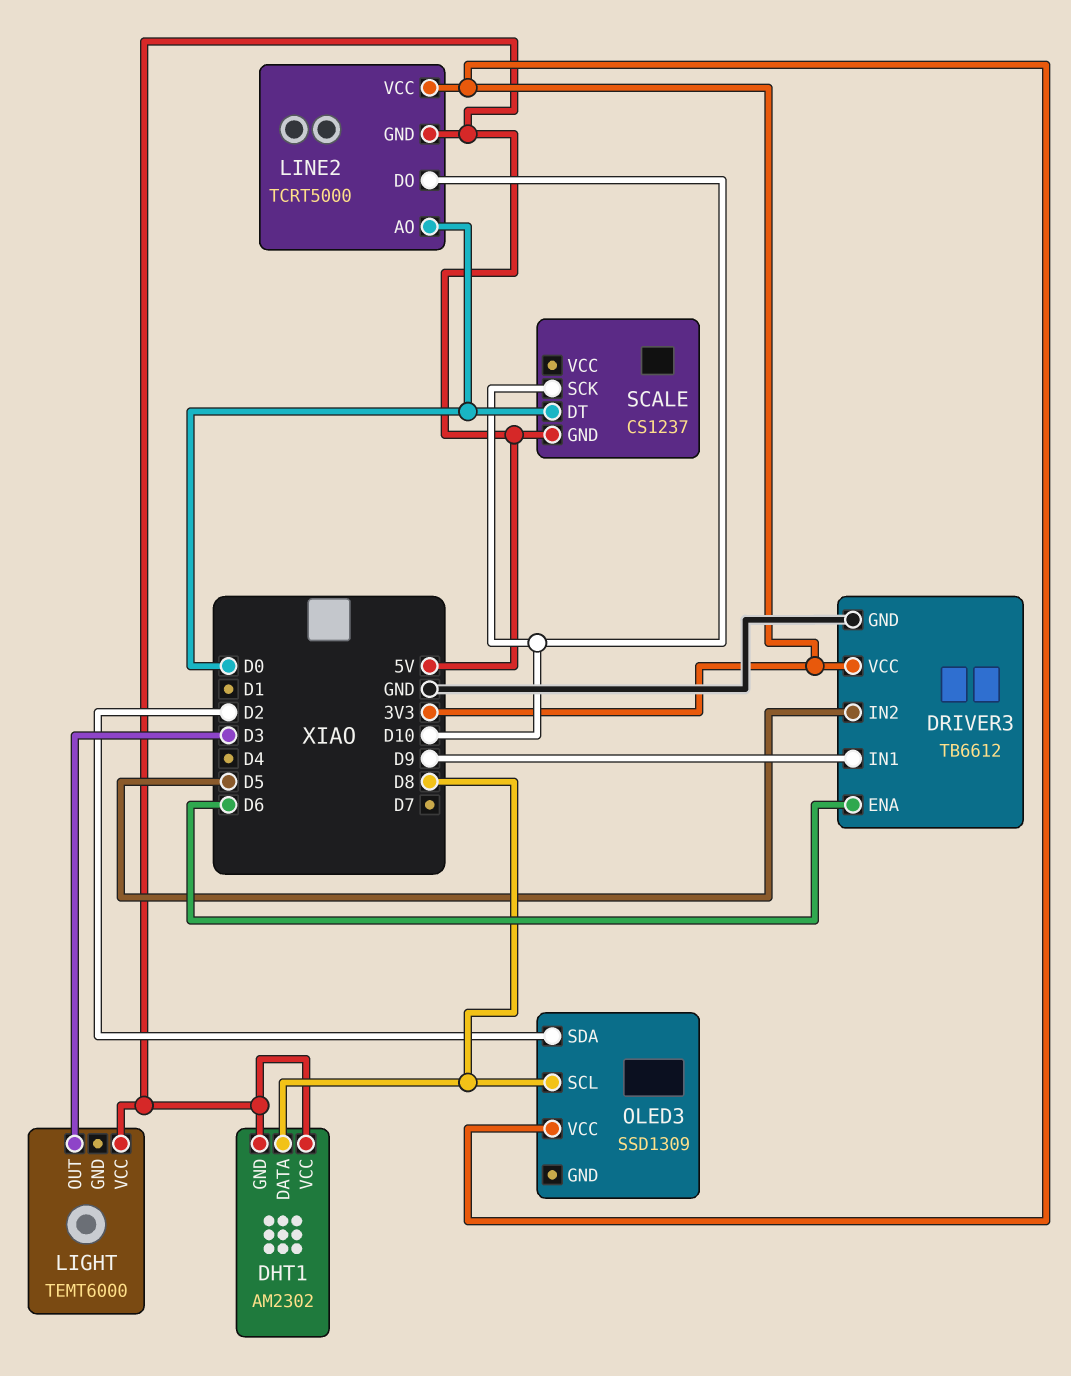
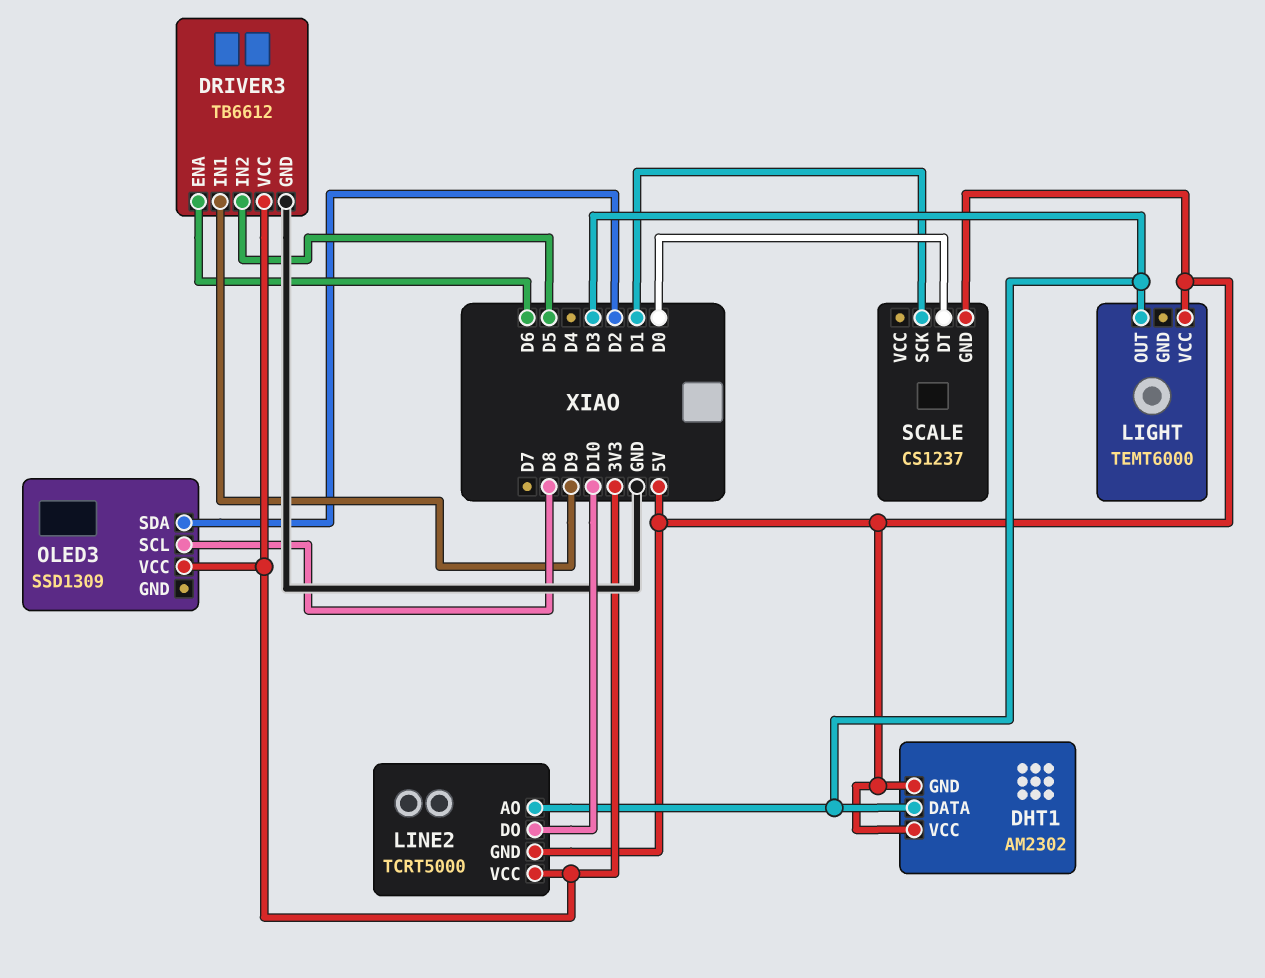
DHT1 pin DATA: D8 -> D3
LINE2 pin AO: D0 -> D3
SCALE pin SCK: D10 -> D1

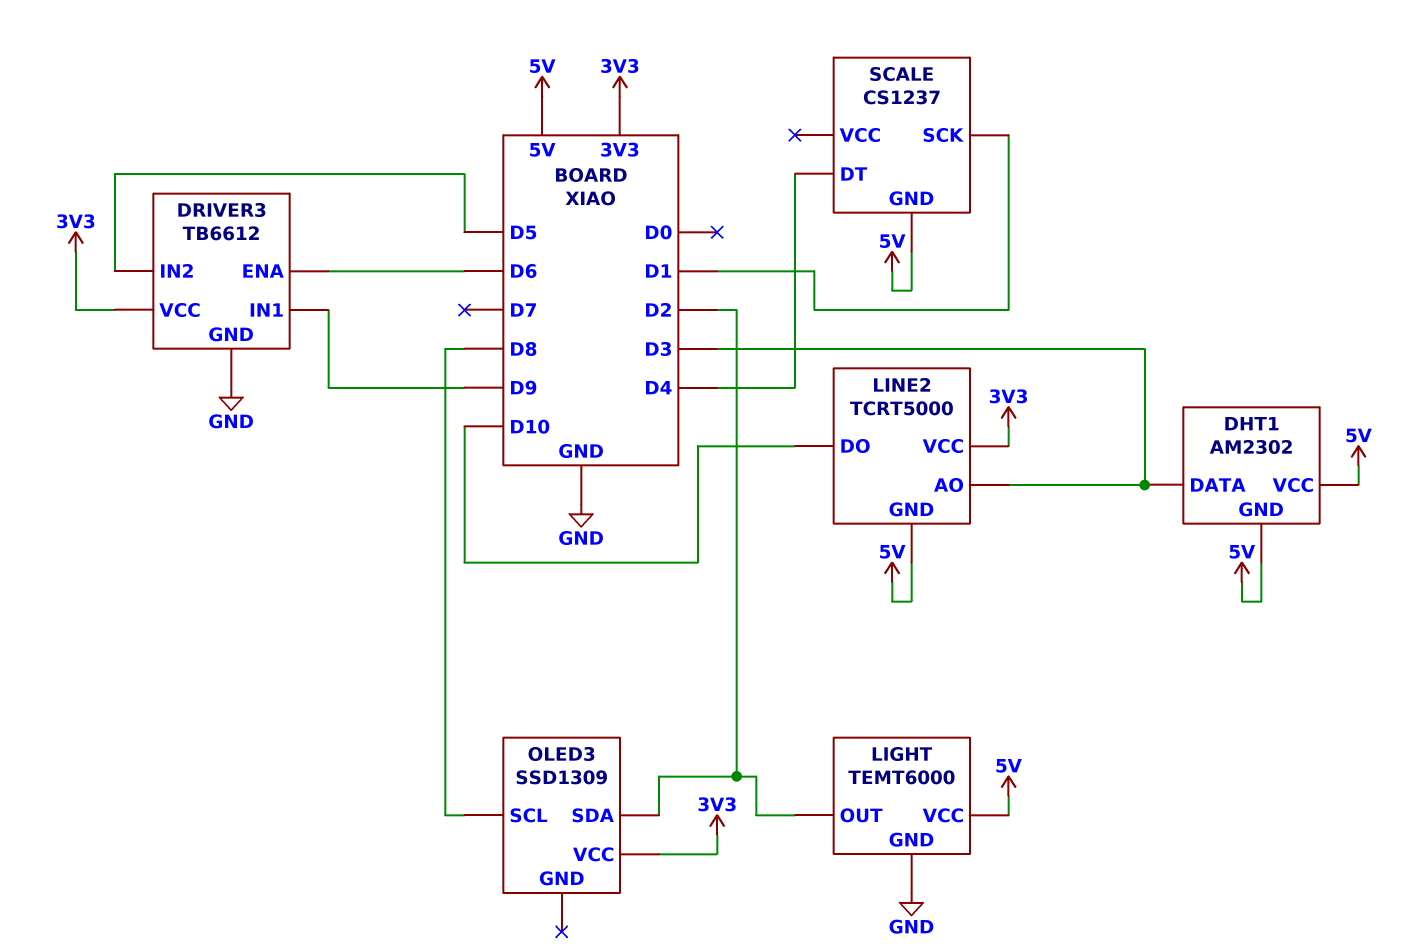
LIGHT pin GND: none -> GND
LIGHT pin OUT: D3 -> D2
SCALE pin DT: D0 -> D4

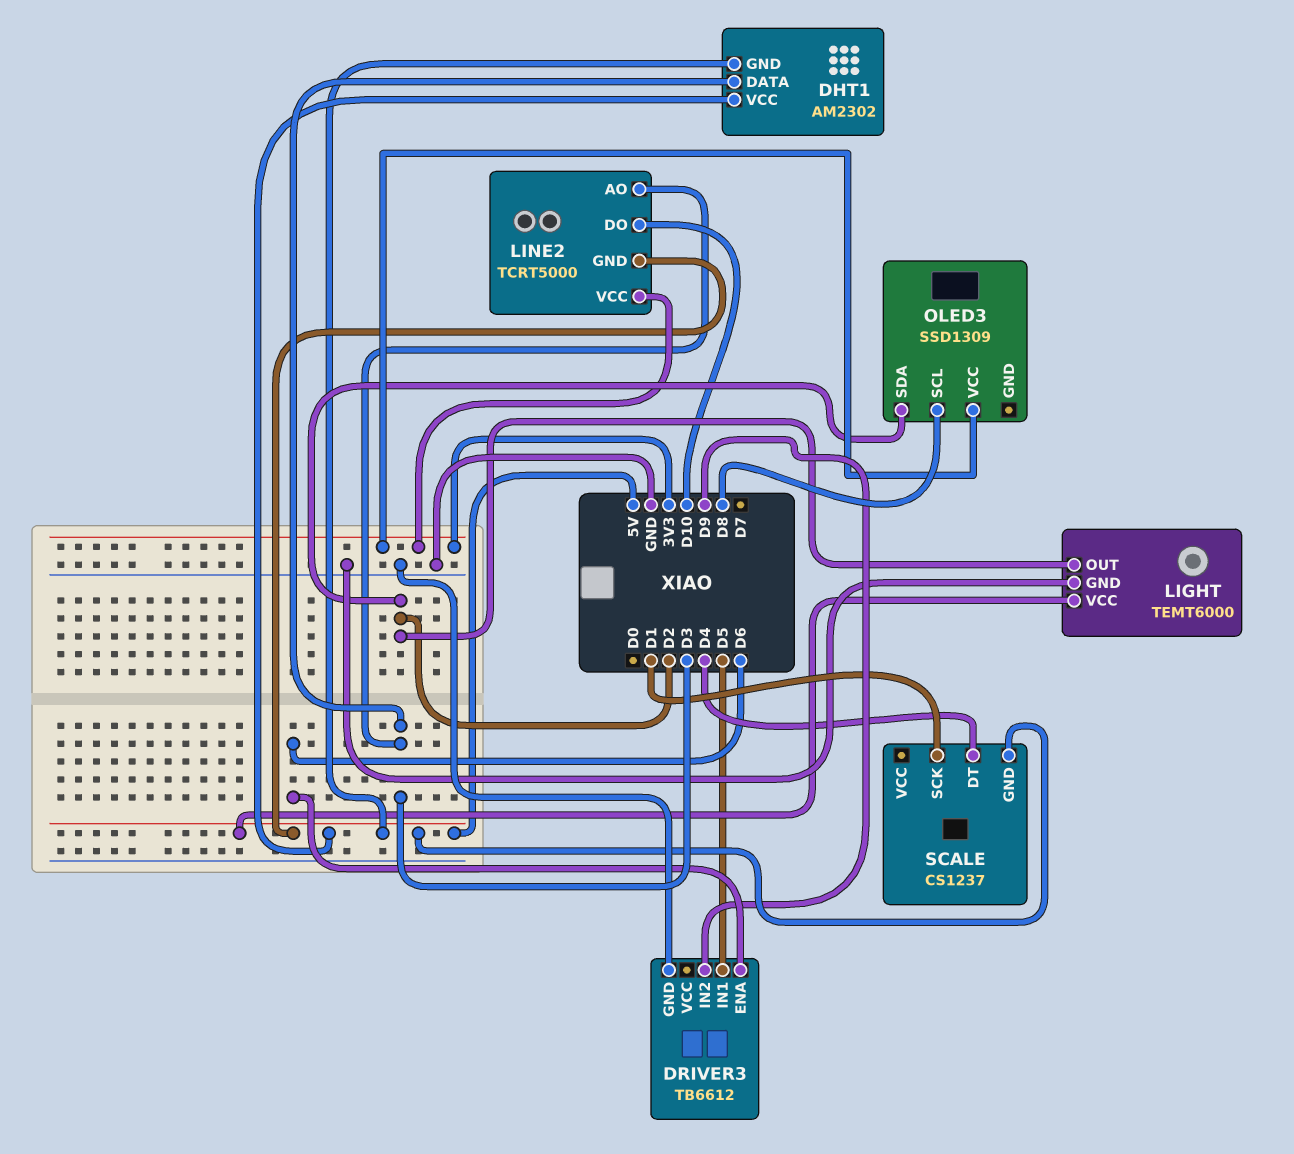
DRIVER3 pin IN1: D9 -> D5
DRIVER3 pin IN2: D5 -> D9
DRIVER3 pin VCC: 3V3 -> none

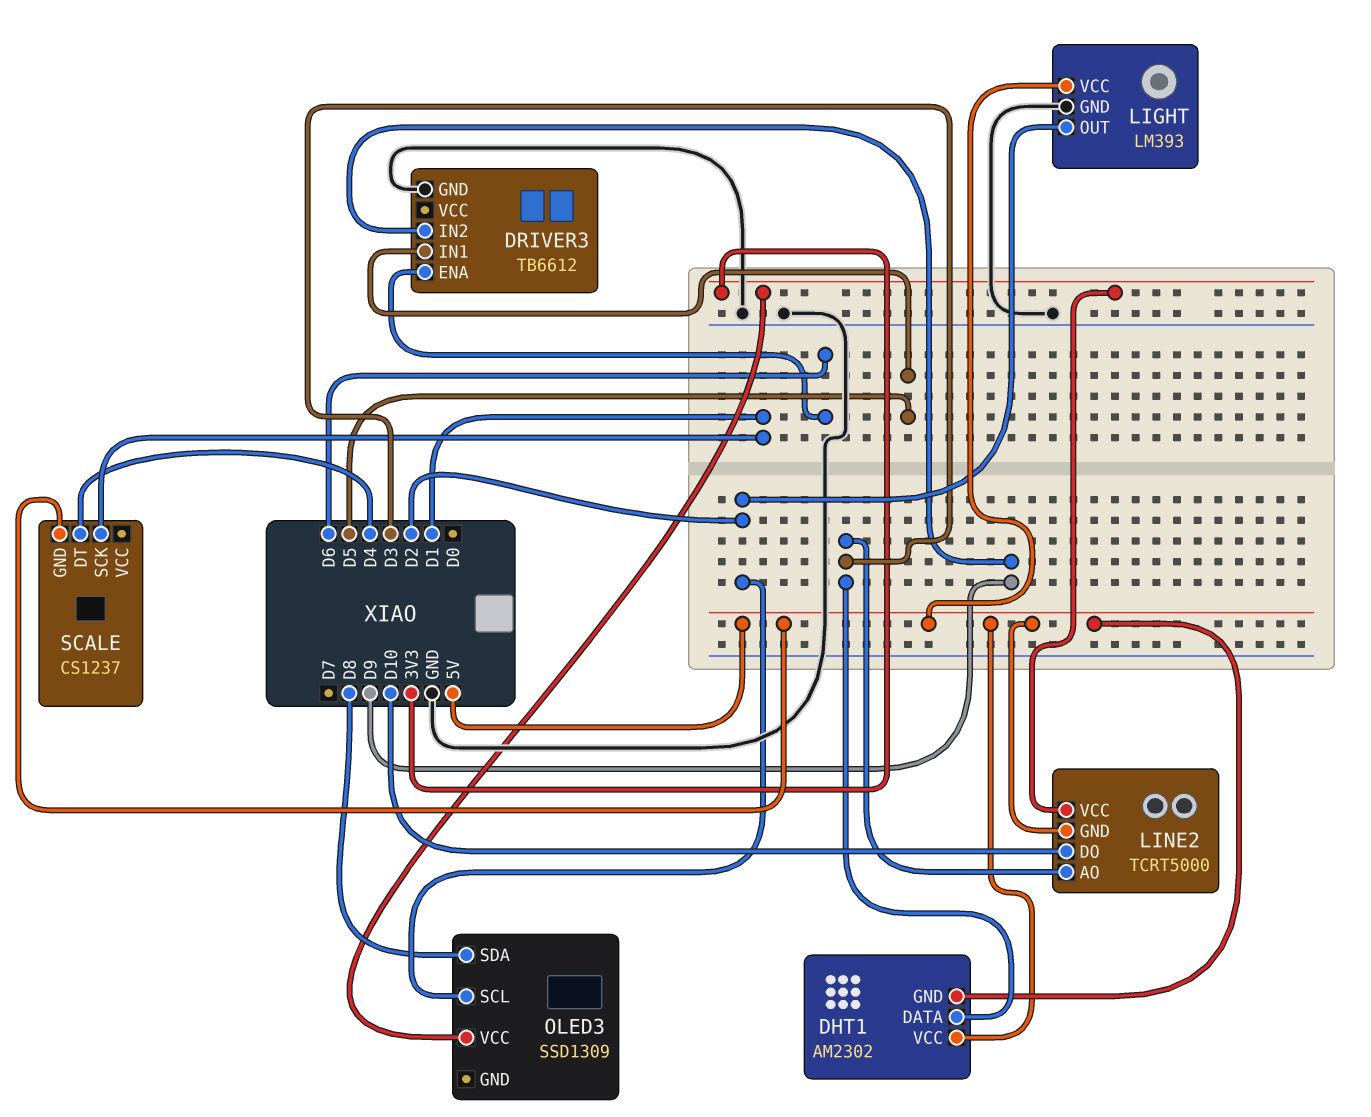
LIGHT: TEMT6000 -> LM393
OLED3 pin SCL: D8 -> D2
OLED3 pin SDA: D2 -> D8

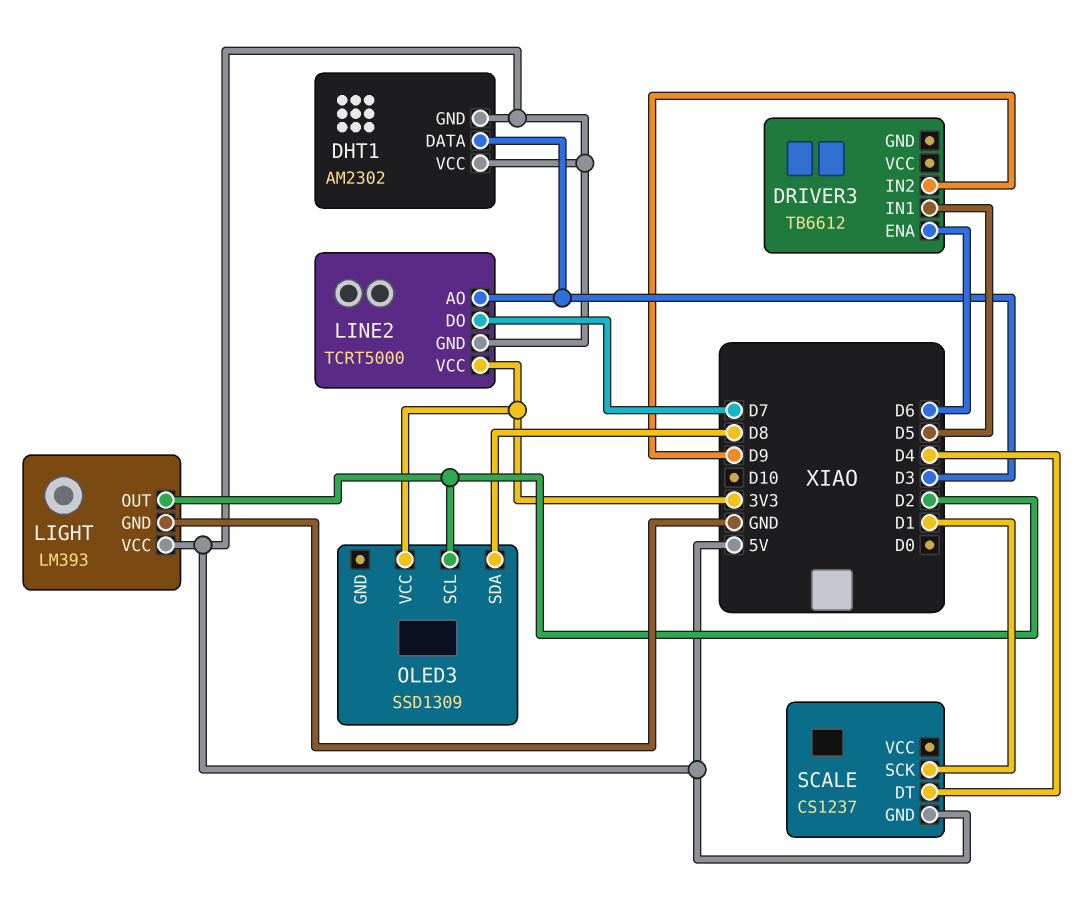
DRIVER3 pin GND: GND -> none
LINE2 pin DO: D10 -> D7

